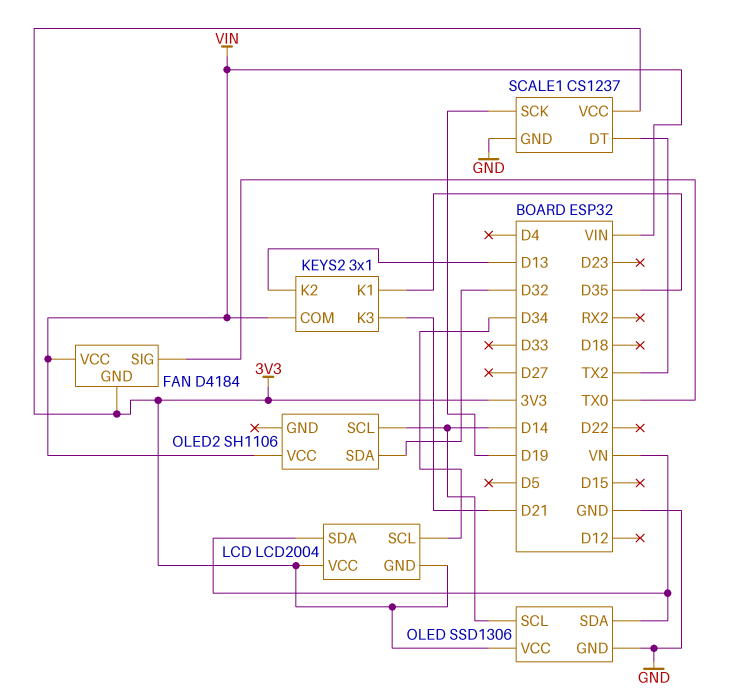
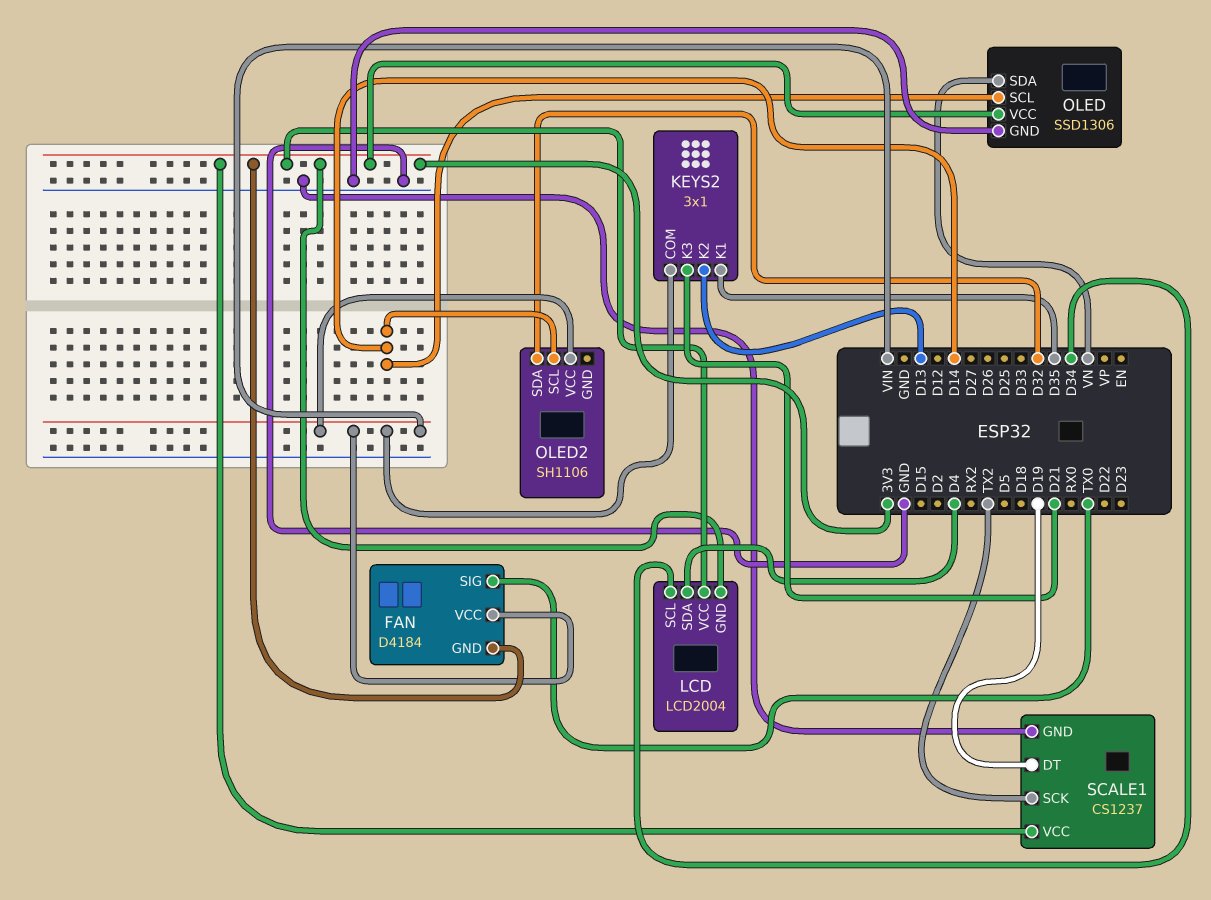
LCD pin SDA: VN -> D4
SCALE1 pin DT: TX2 -> D19
SCALE1 pin SCK: D19 -> TX2

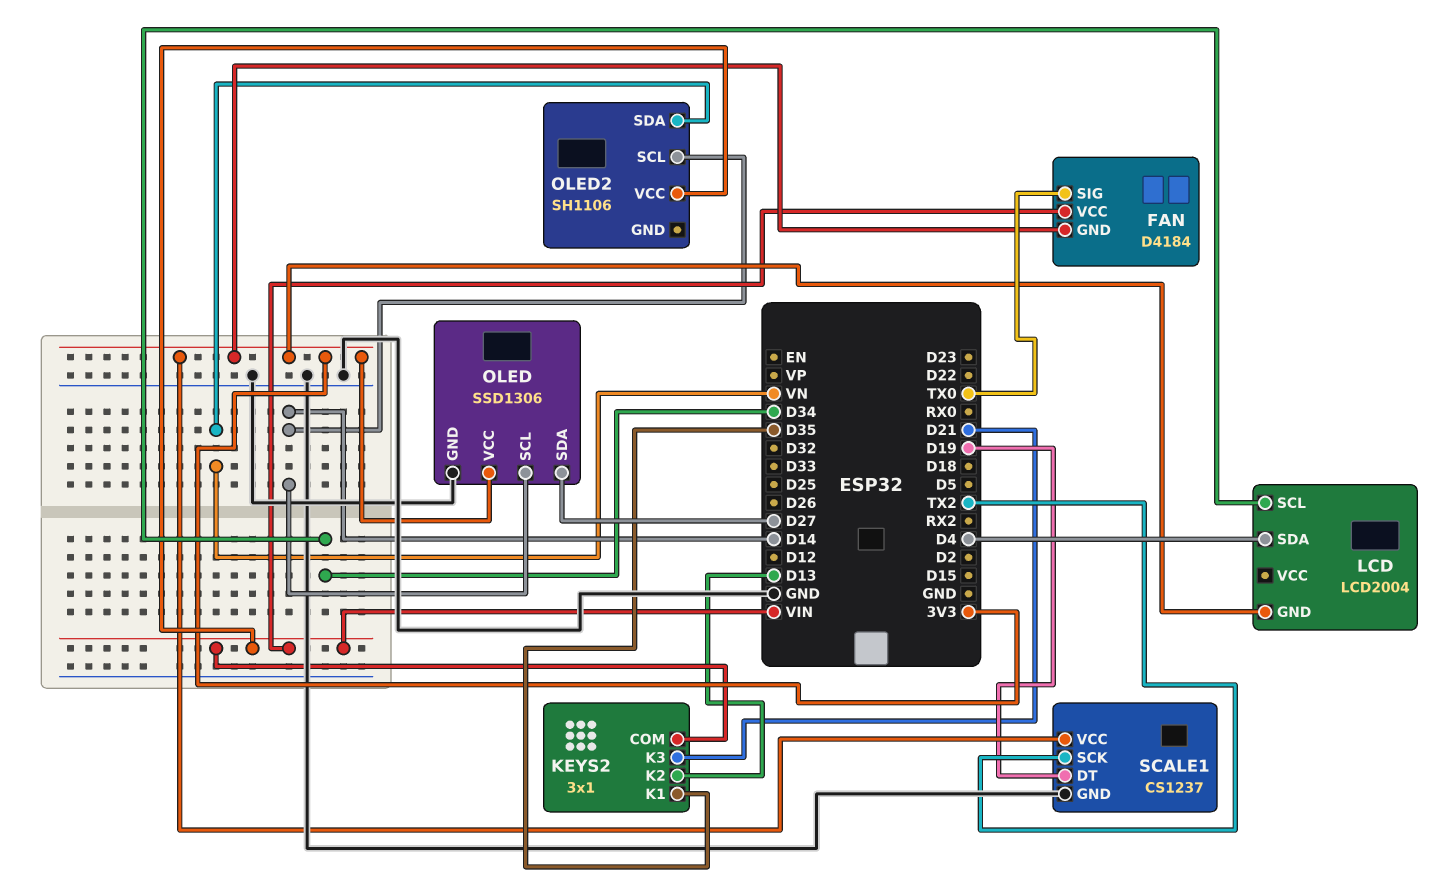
LCD pin VCC: 3V3 -> none
OLED pin SDA: VN -> D27
OLED2 pin SDA: D32 -> VN

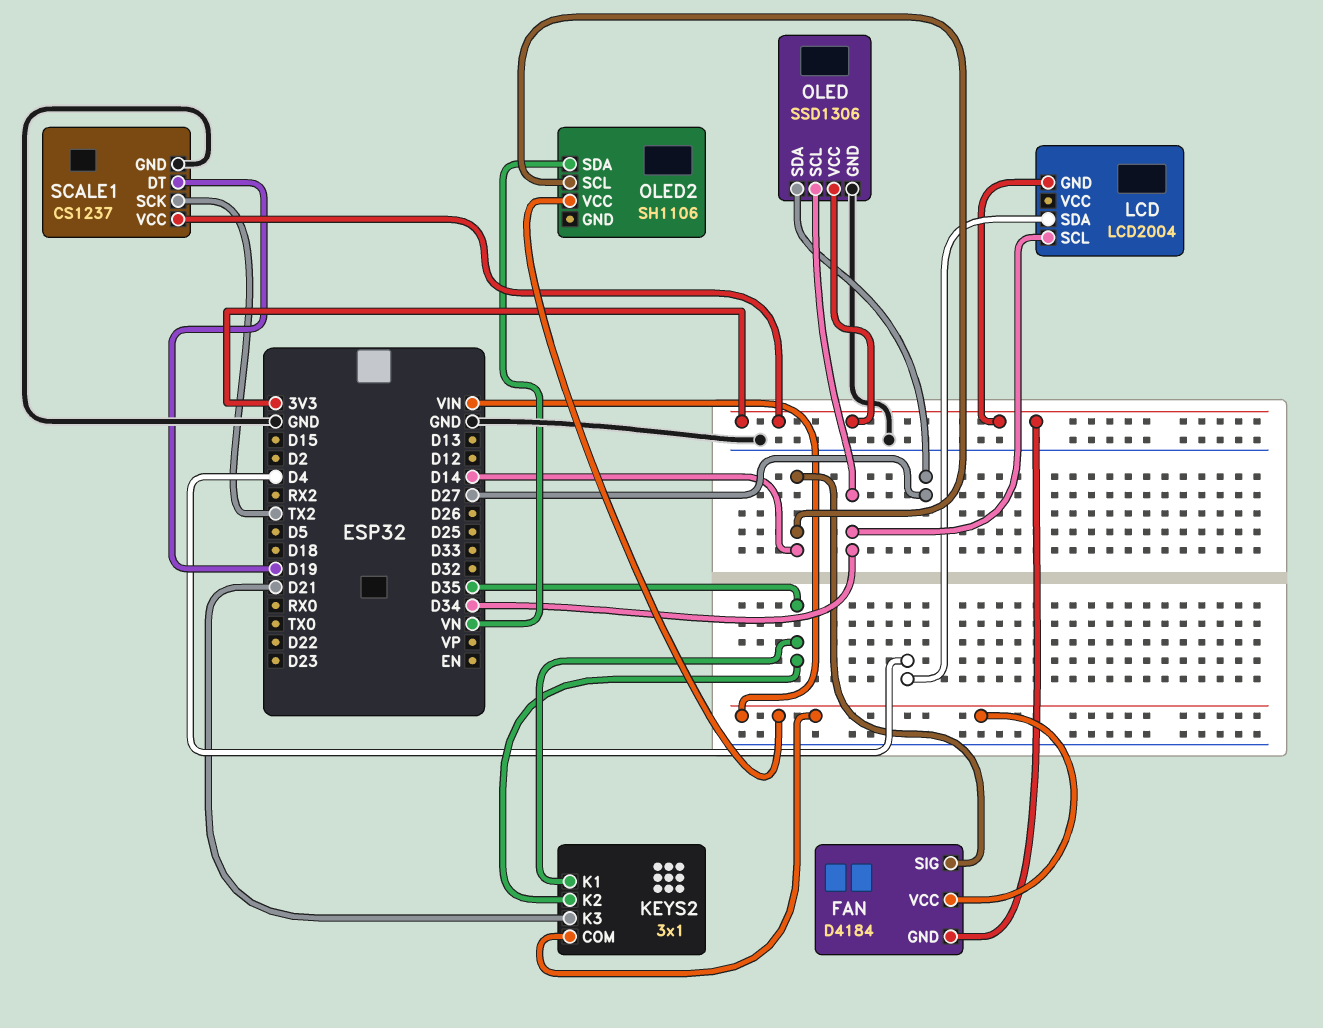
FAN pin SIG: TX0 -> D14
KEYS2 pin K2: D13 -> D35
OLED pin SCL: D14 -> D34

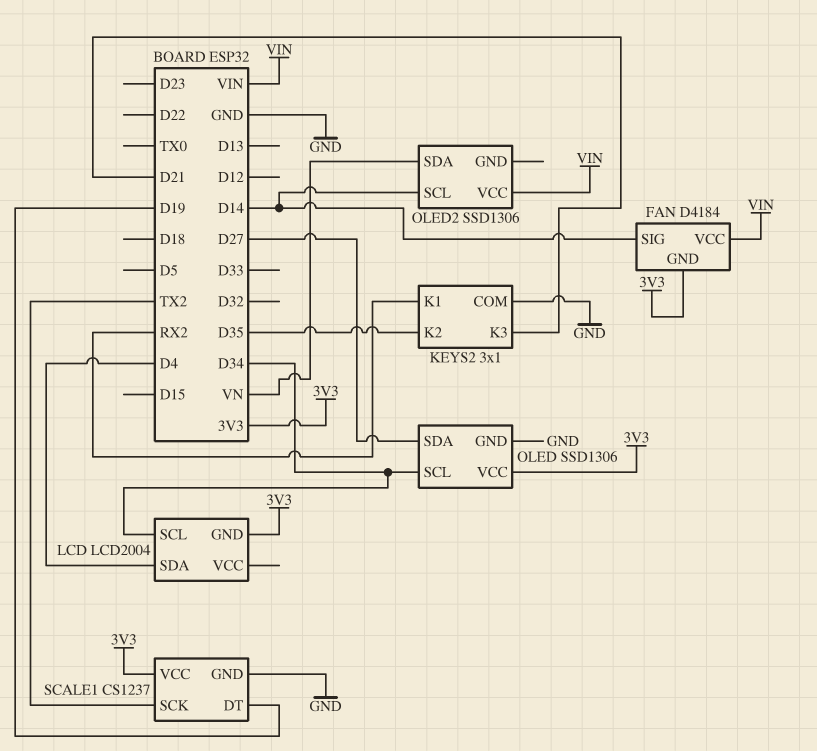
KEYS2 pin COM: VIN -> GND
KEYS2 pin K1: D35 -> RX2
OLED2: SH1106 -> SSD1306

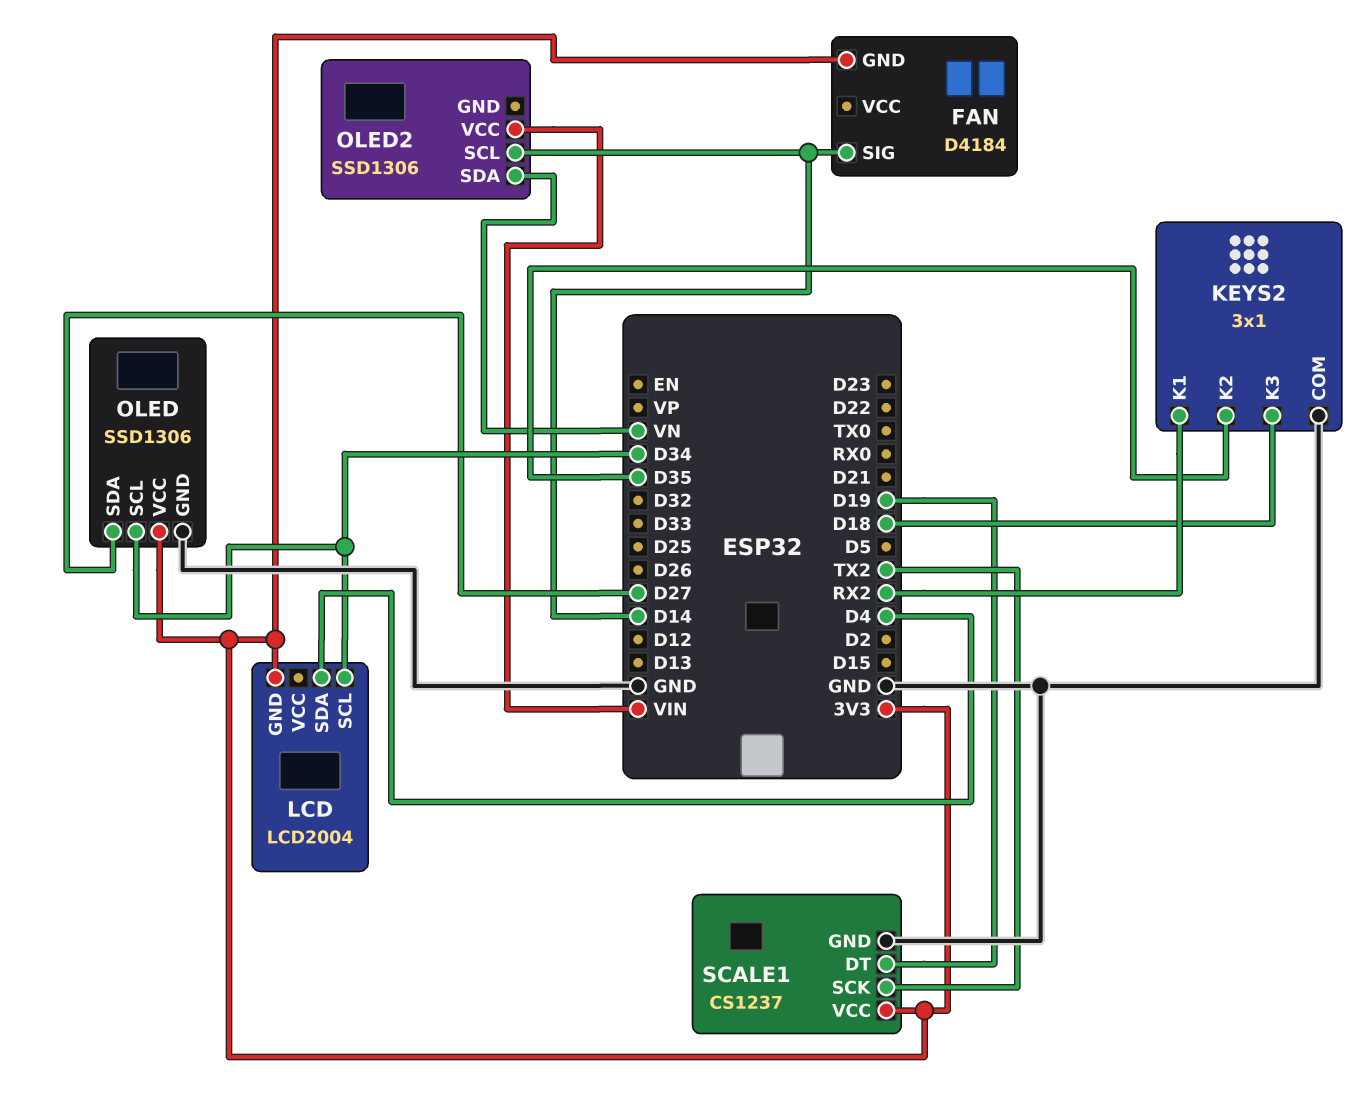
FAN pin VCC: VIN -> none
KEYS2 pin K3: D21 -> D18

